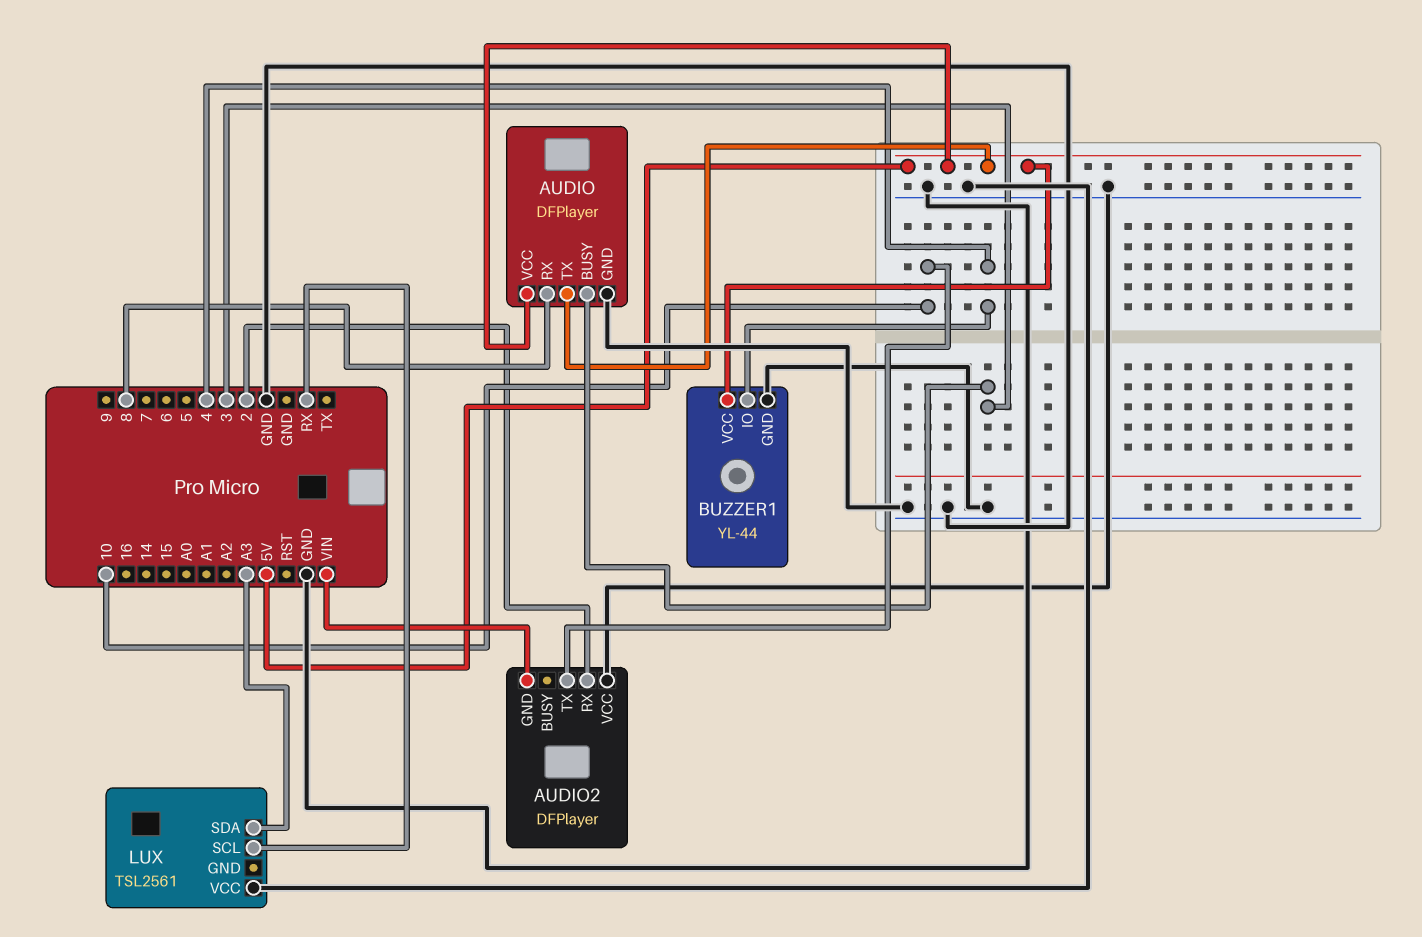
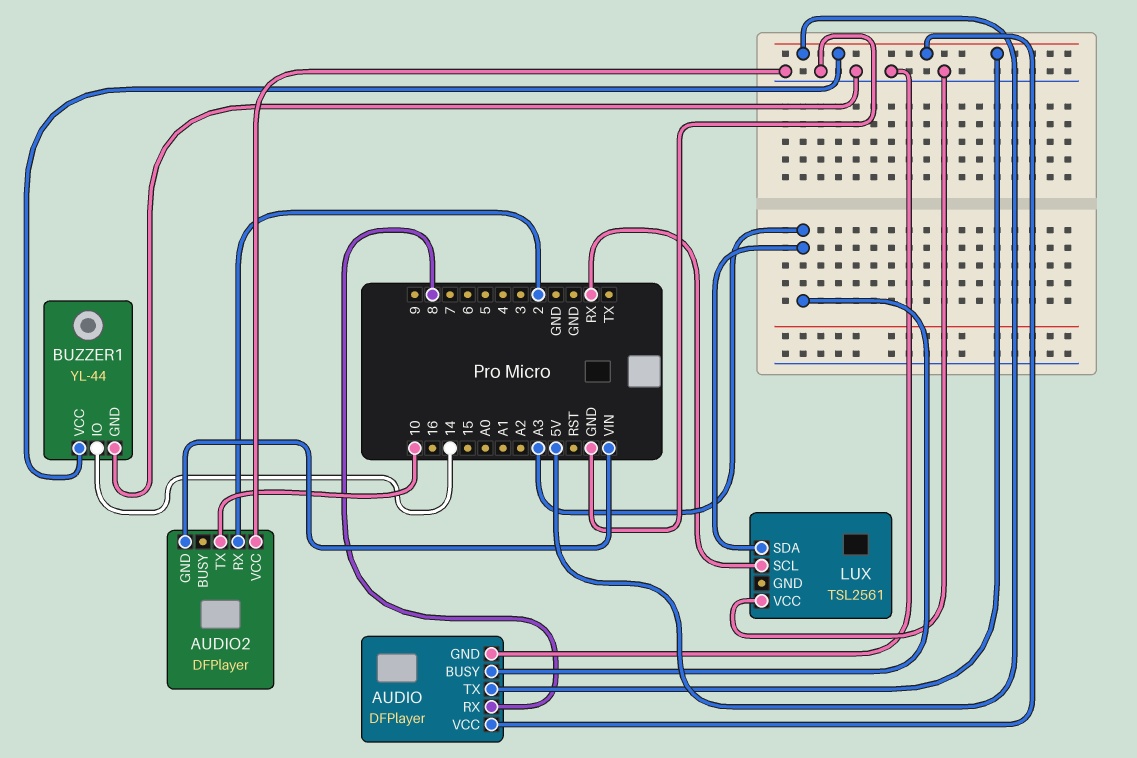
AUDIO pin BUSY: 3 -> A3
BUZZER1 pin IO: 4 -> 14

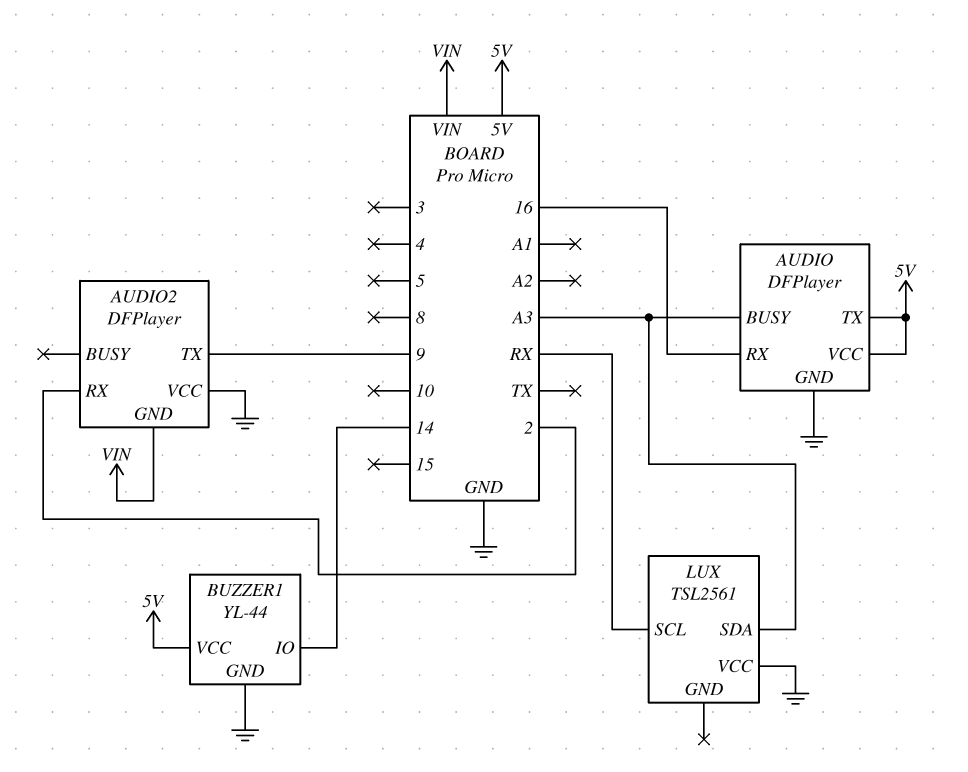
AUDIO pin RX: 8 -> 16
AUDIO2 pin TX: 10 -> 9

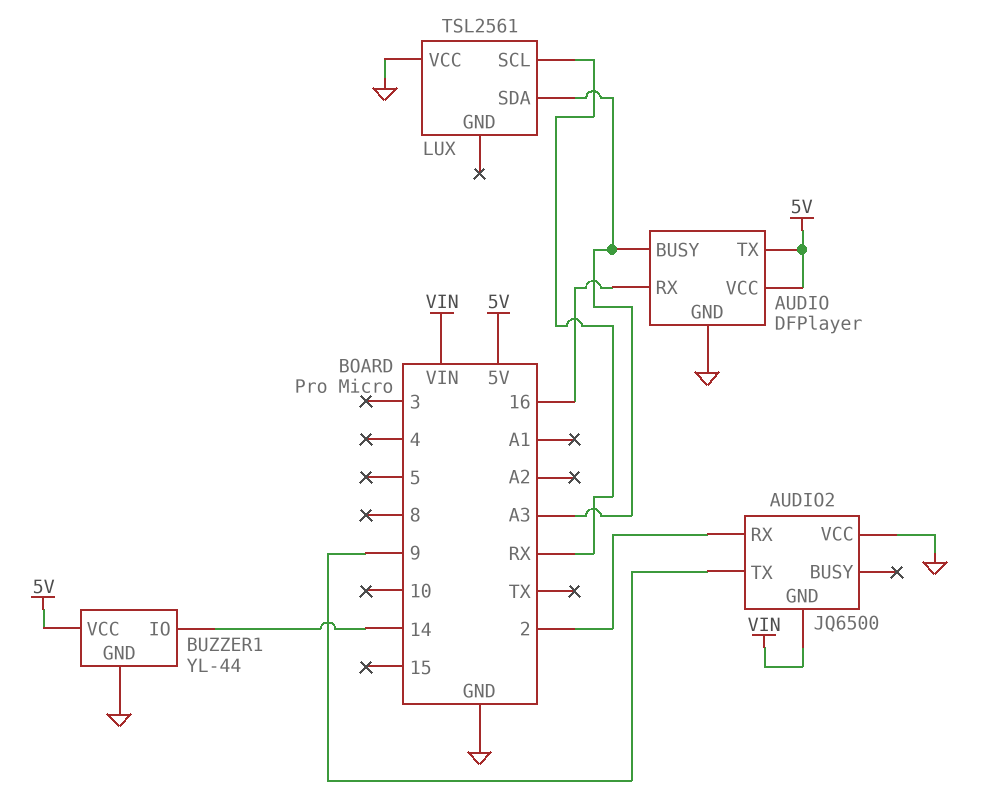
AUDIO2: DFPlayer -> JQ6500

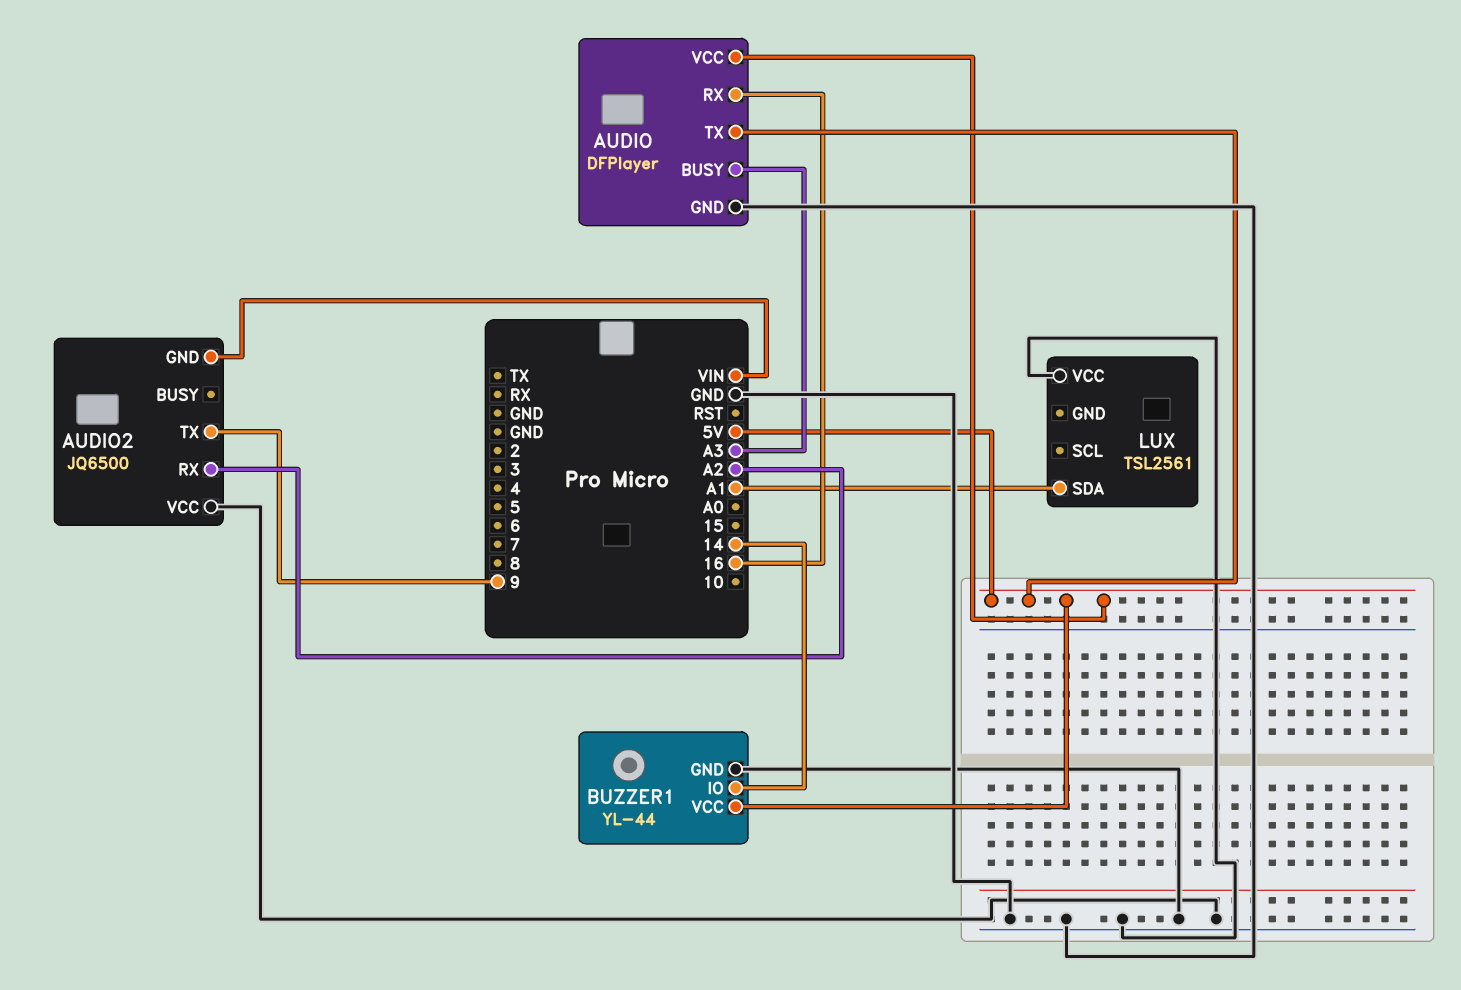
AUDIO2 pin RX: 2 -> A2
LUX pin SCL: RX -> none
LUX pin SDA: A3 -> A1

